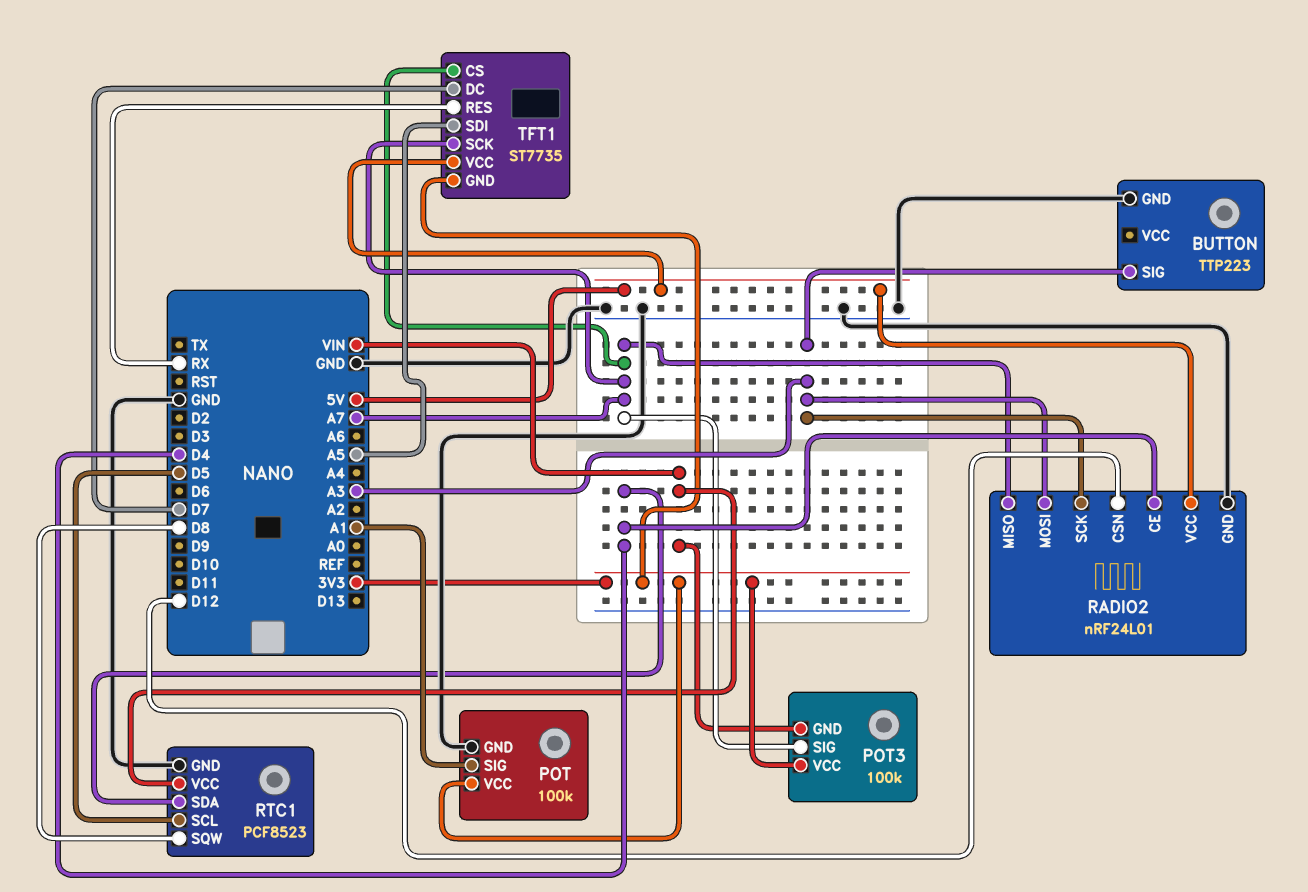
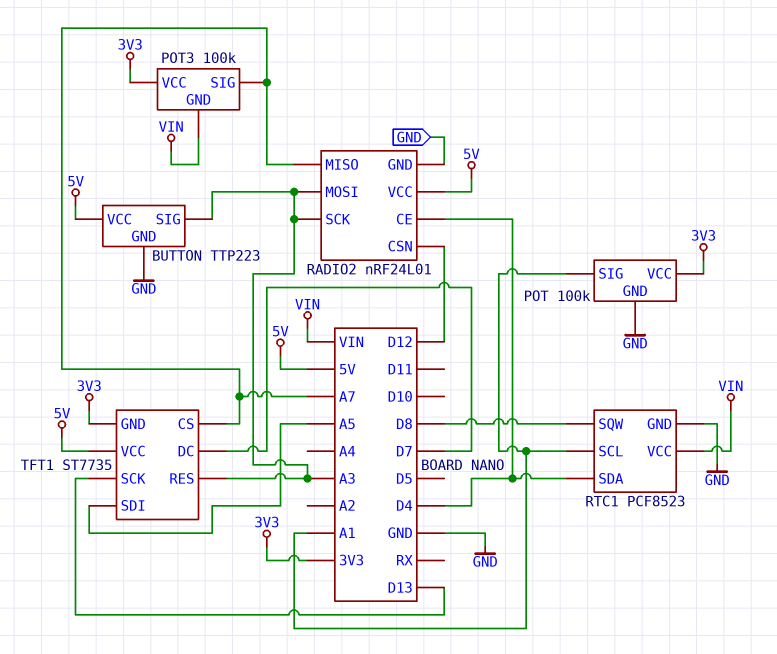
BUTTON pin VCC: none -> 5V
RTC1 pin SCL: D5 -> A1
TFT1 pin RES: RX -> A3
TFT1 pin SCK: A7 -> D13

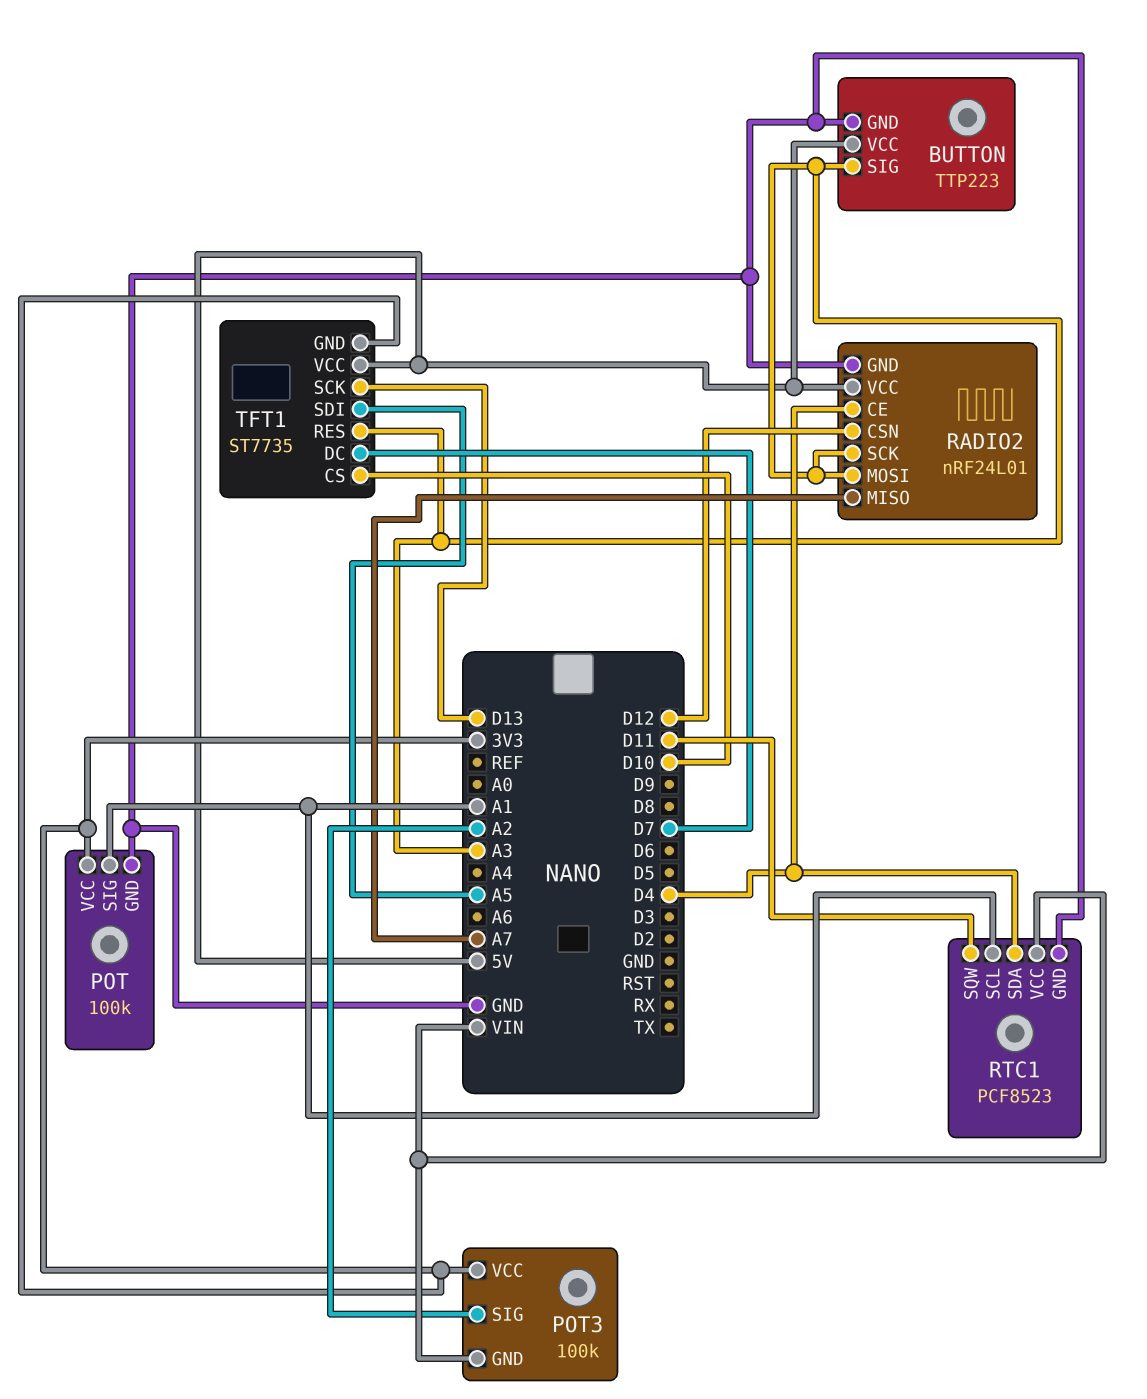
POT3 pin SIG: A7 -> A2
RTC1 pin SQW: D8 -> D11
TFT1 pin CS: A7 -> D10

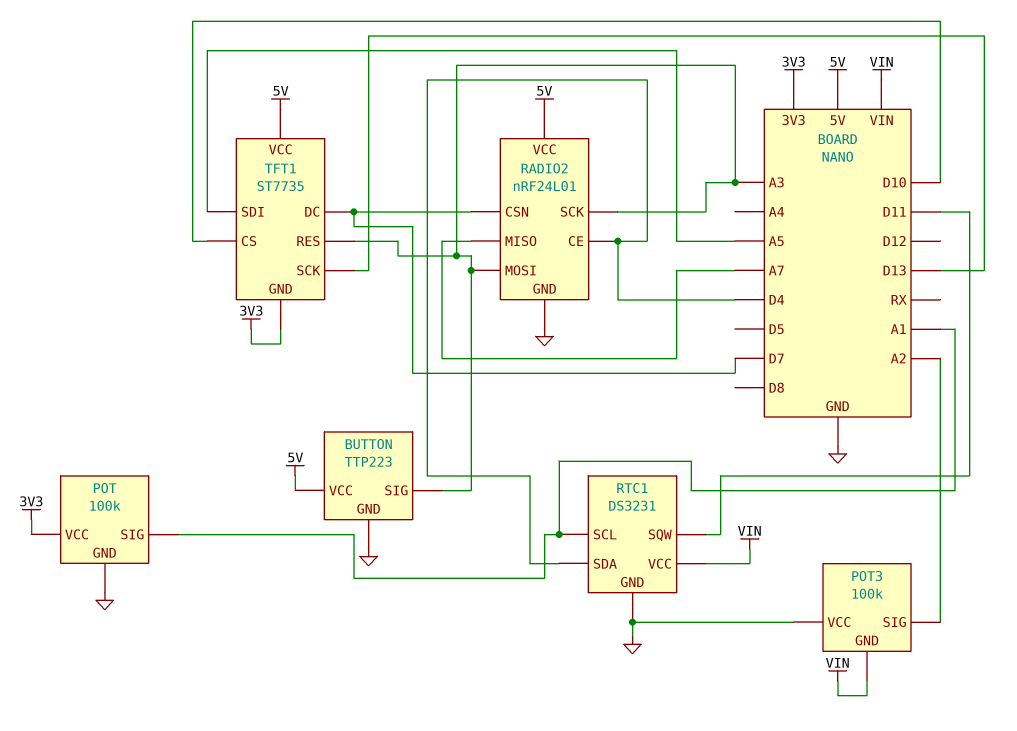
POT3 pin VCC: 3V3 -> GND
RADIO2 pin CSN: D12 -> D7
RTC1: PCF8523 -> DS3231

